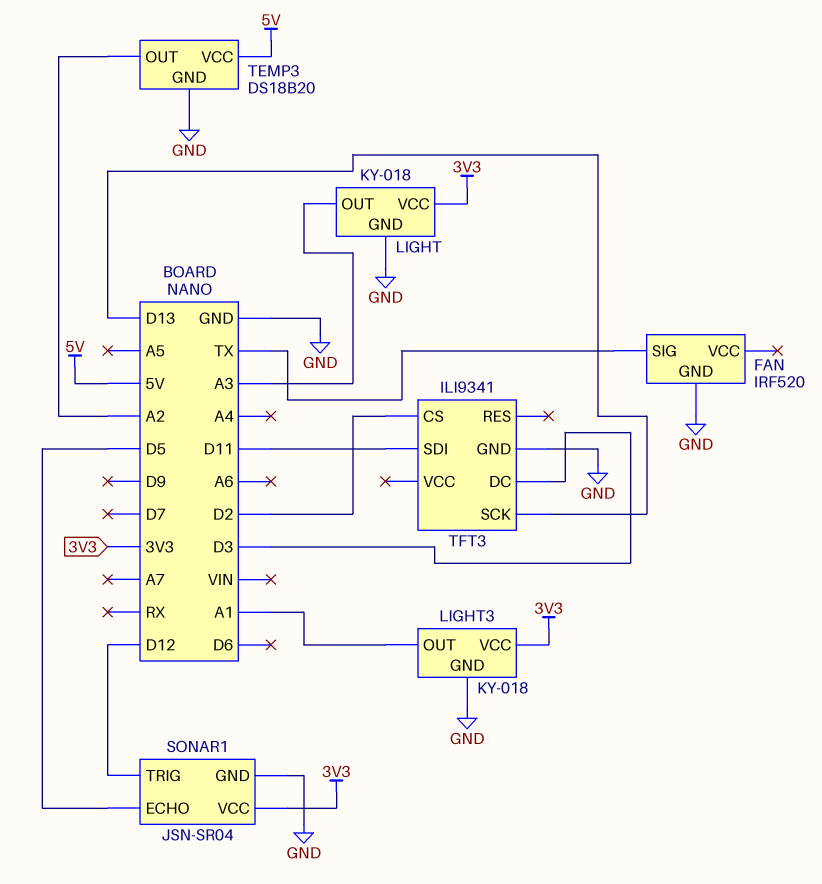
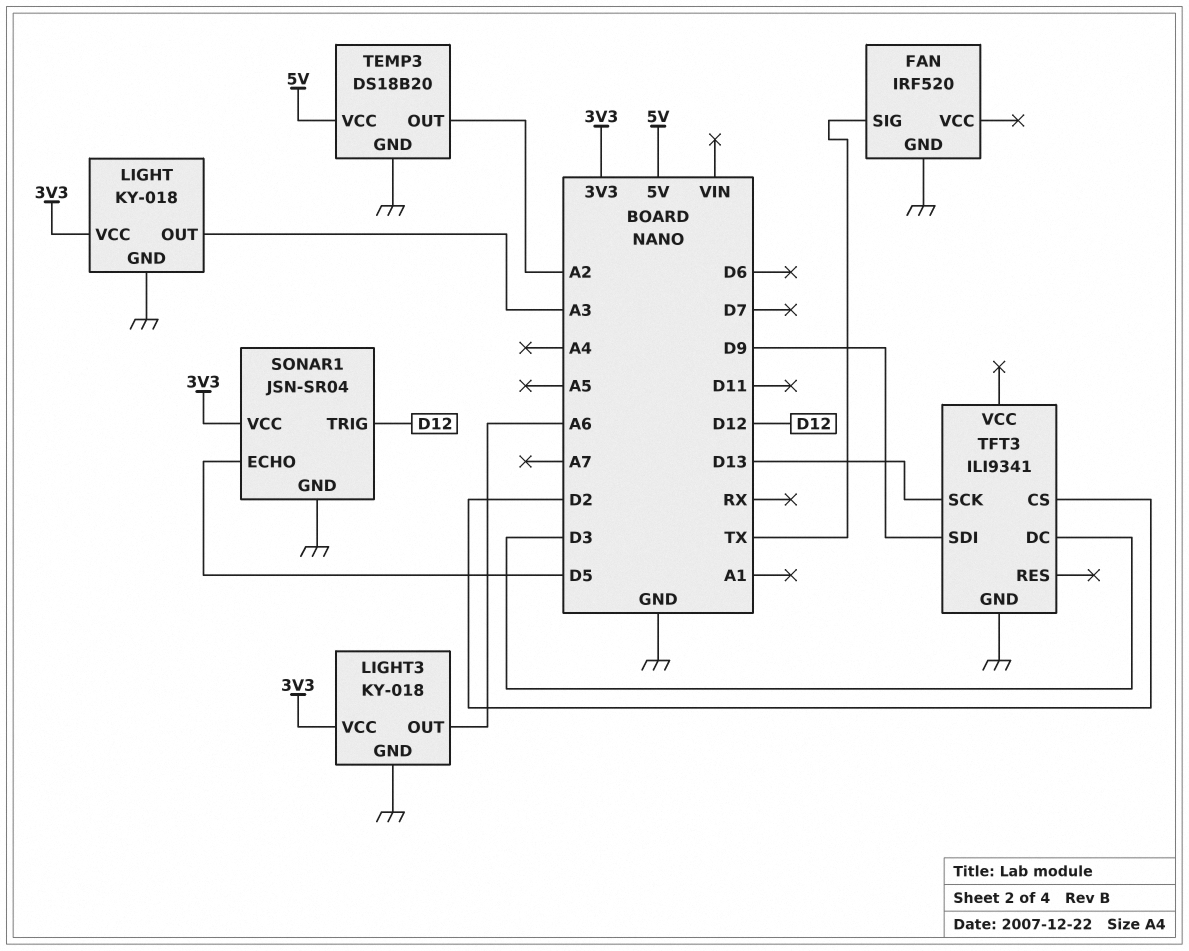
LIGHT3 pin OUT: A1 -> A6
TFT3 pin SDI: D11 -> D9

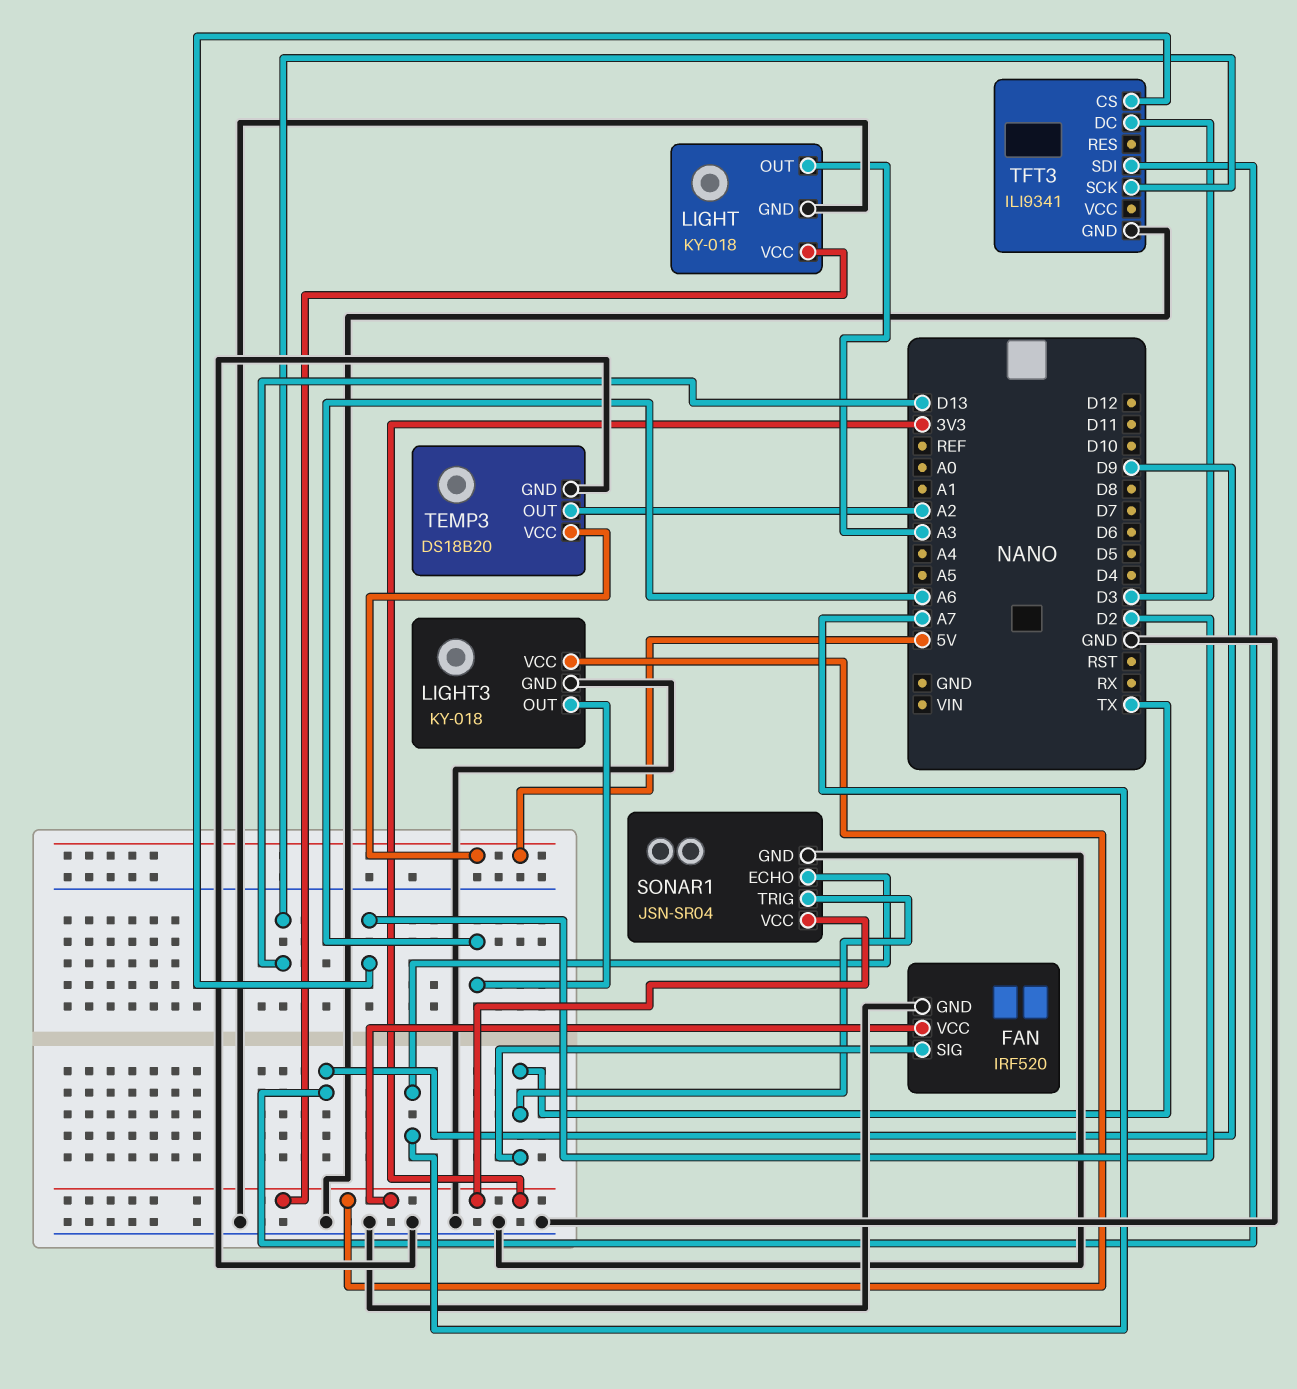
FAN pin VCC: none -> 3V3
SONAR1 pin ECHO: D5 -> A7
SONAR1 pin TRIG: D12 -> TX

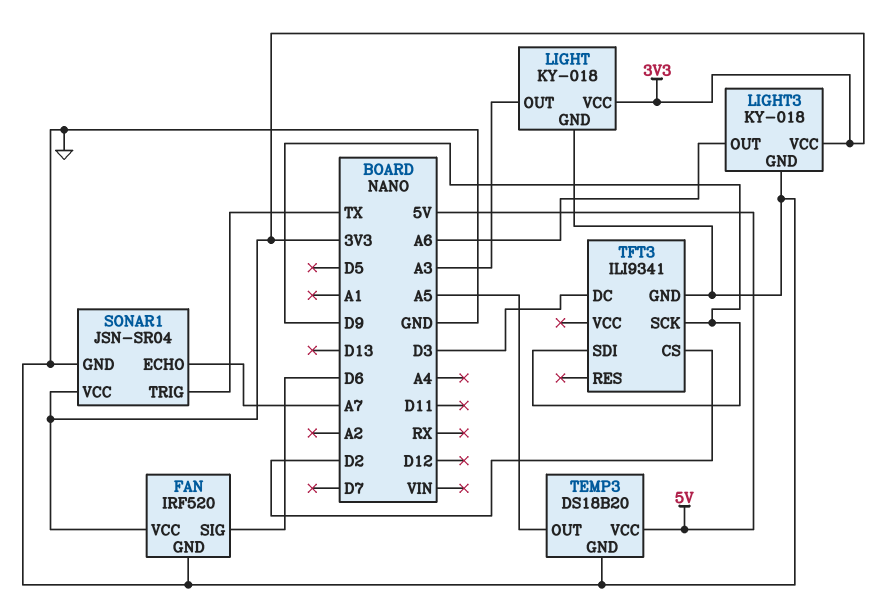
FAN pin SIG: TX -> D6
TEMP3 pin OUT: A2 -> A5
TFT3 pin SCK: D13 -> D9

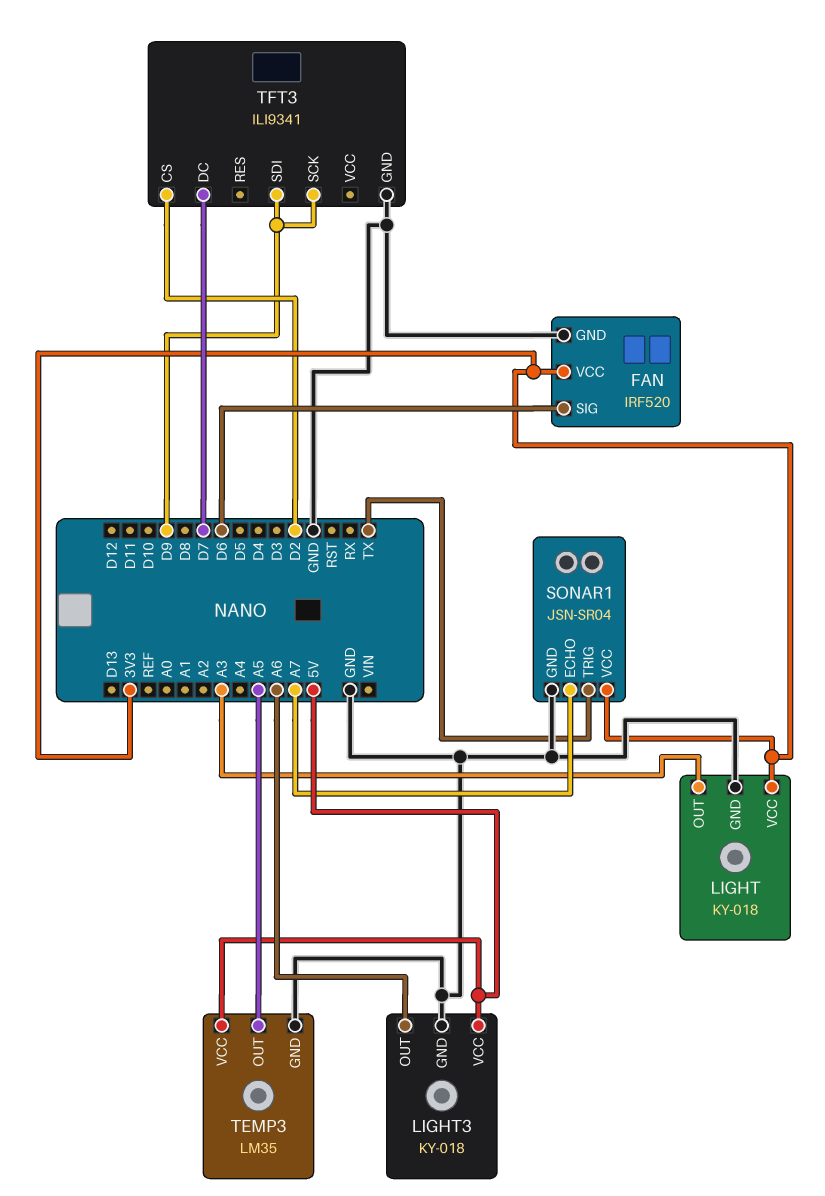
LIGHT3 pin VCC: 3V3 -> 5V
TEMP3: DS18B20 -> LM35
TFT3 pin DC: D3 -> D7

